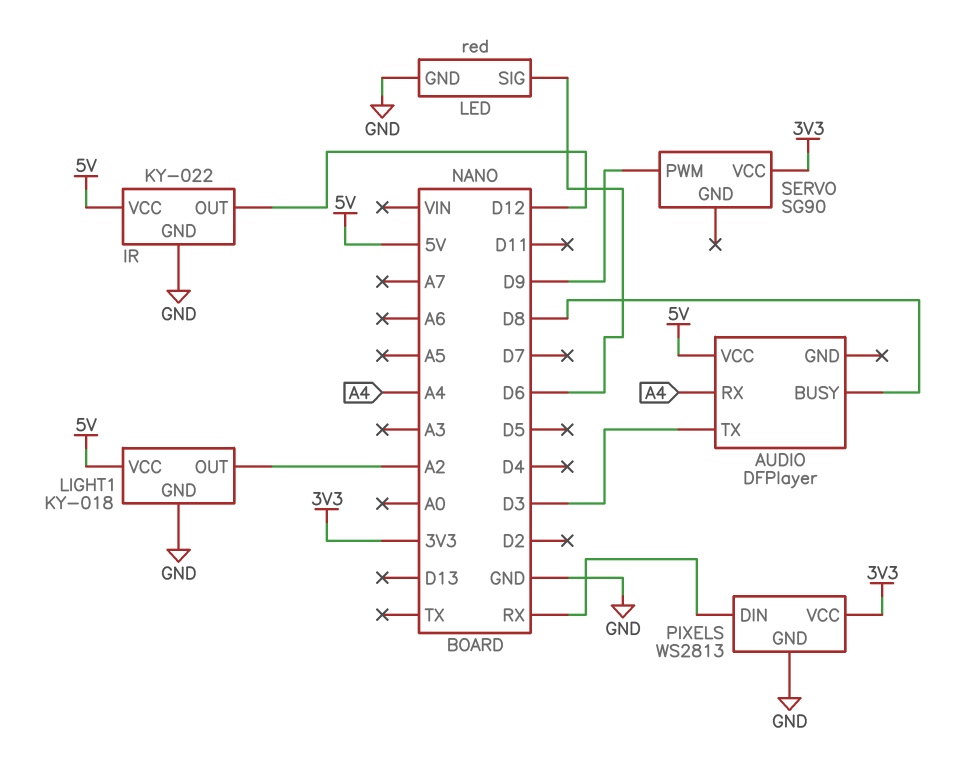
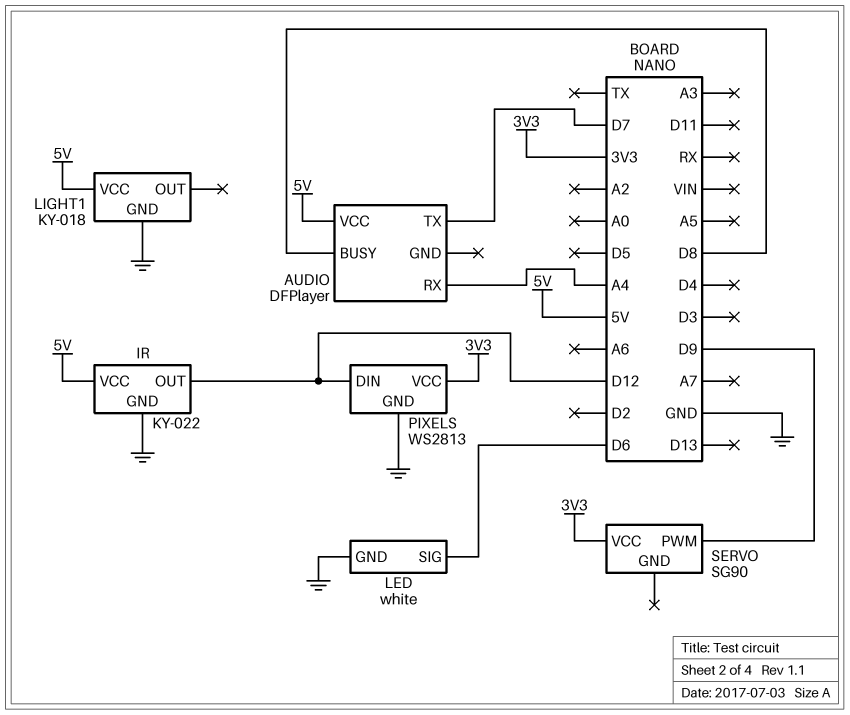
AUDIO pin TX: D3 -> D7
LED: red -> white
LIGHT1 pin OUT: A2 -> none
PIXELS pin DIN: RX -> D12

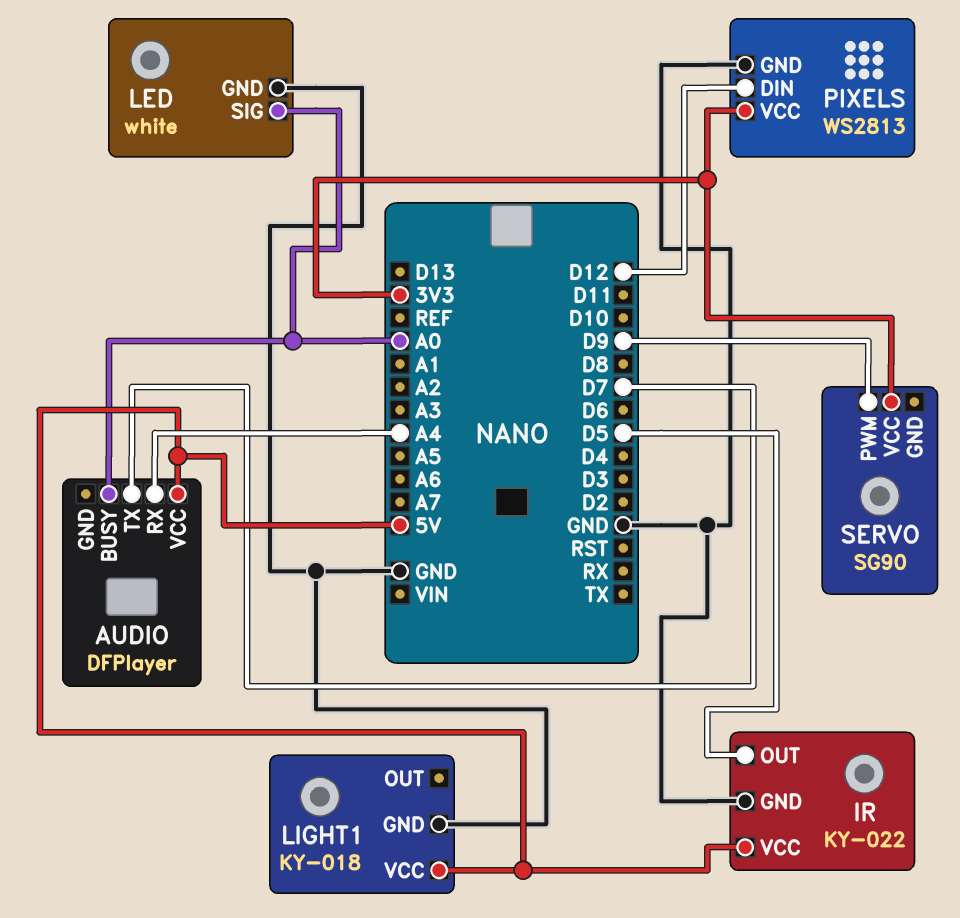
AUDIO pin BUSY: D8 -> A0
IR pin OUT: D12 -> D5
LED pin SIG: D6 -> A0

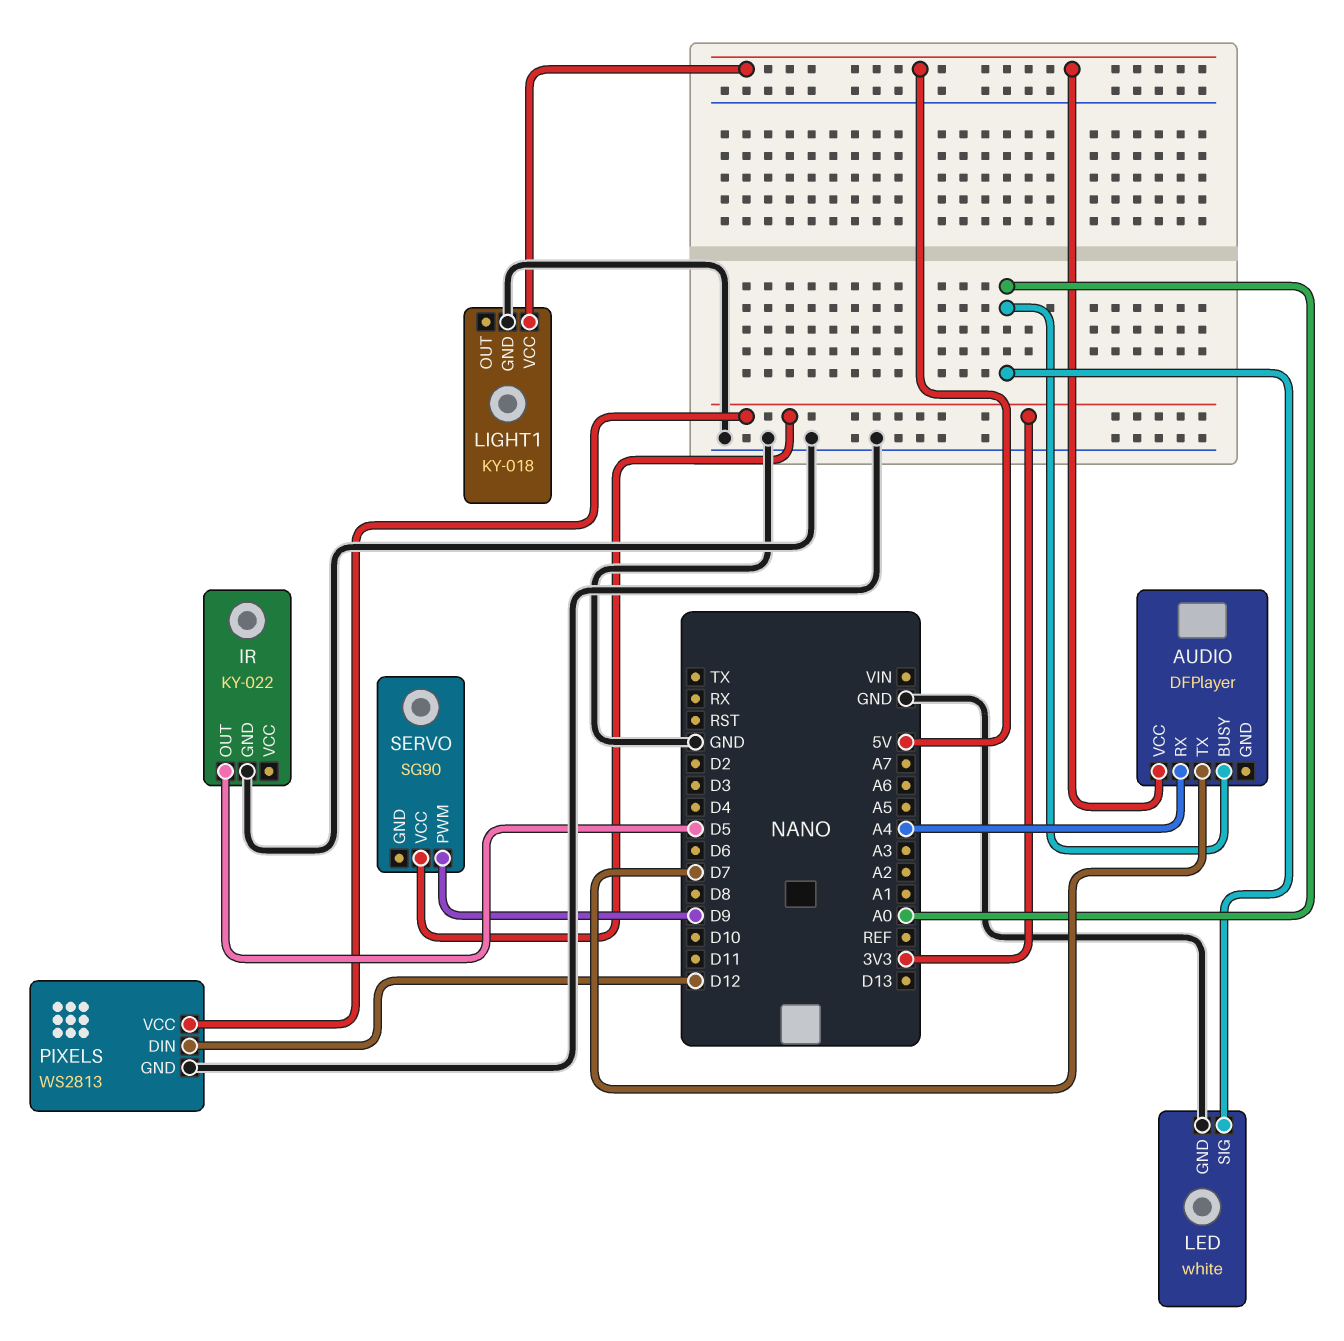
IR pin VCC: 5V -> none

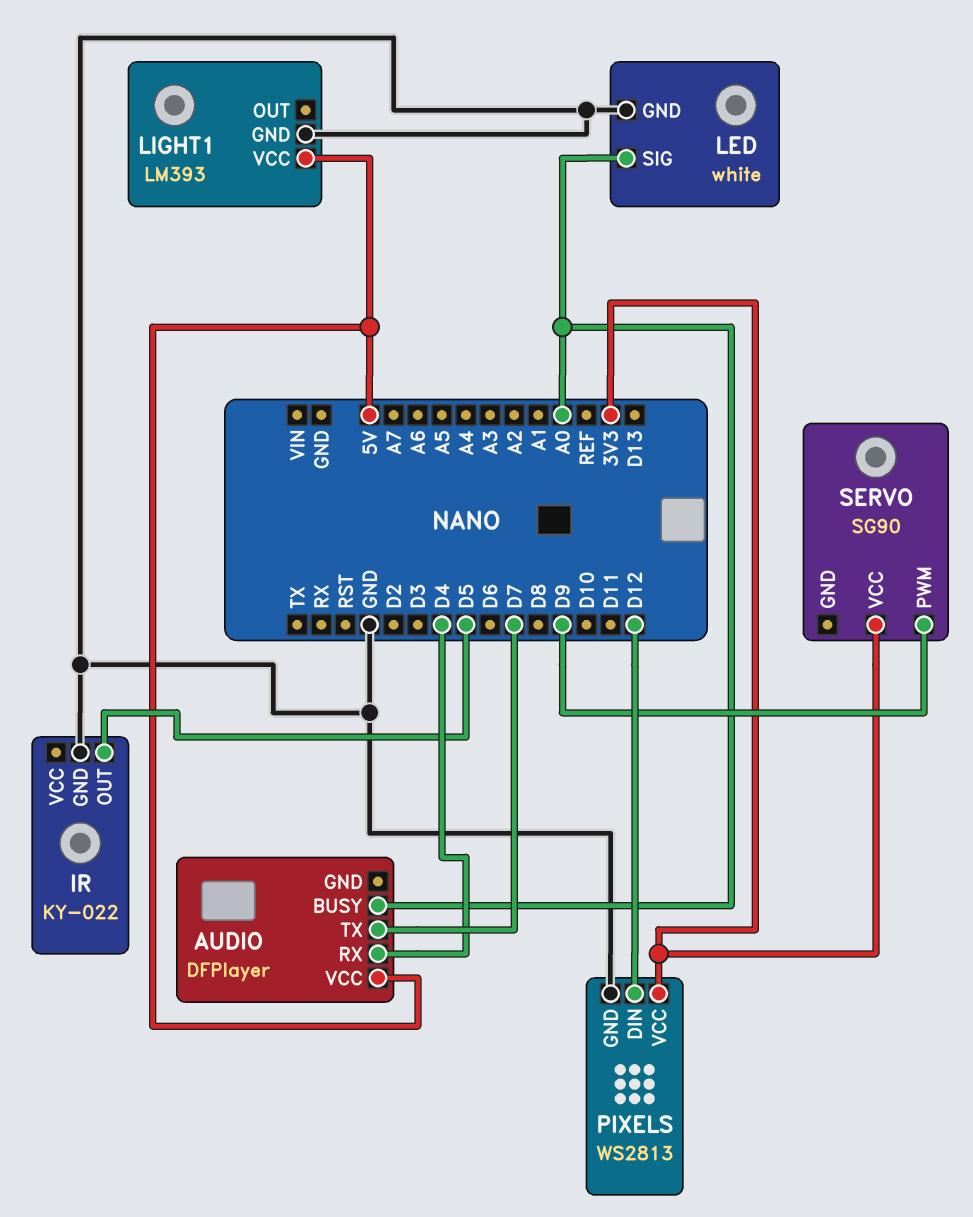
AUDIO pin RX: A4 -> D4
LIGHT1: KY-018 -> LM393

